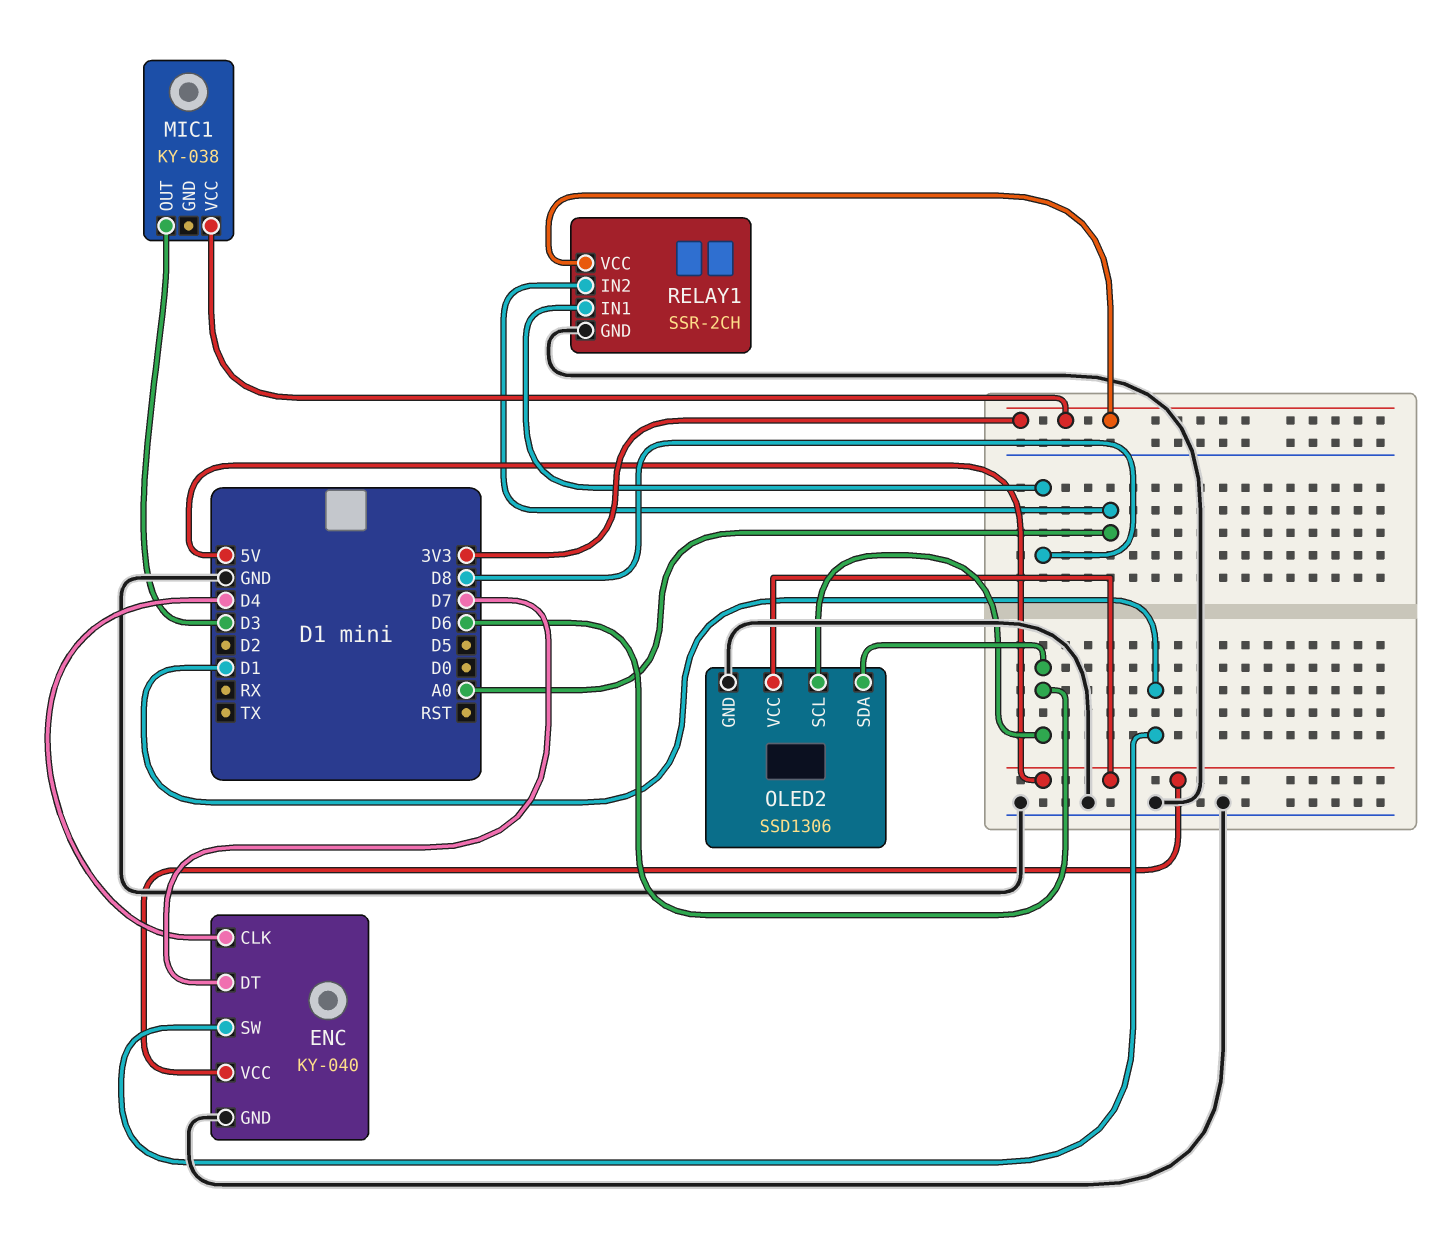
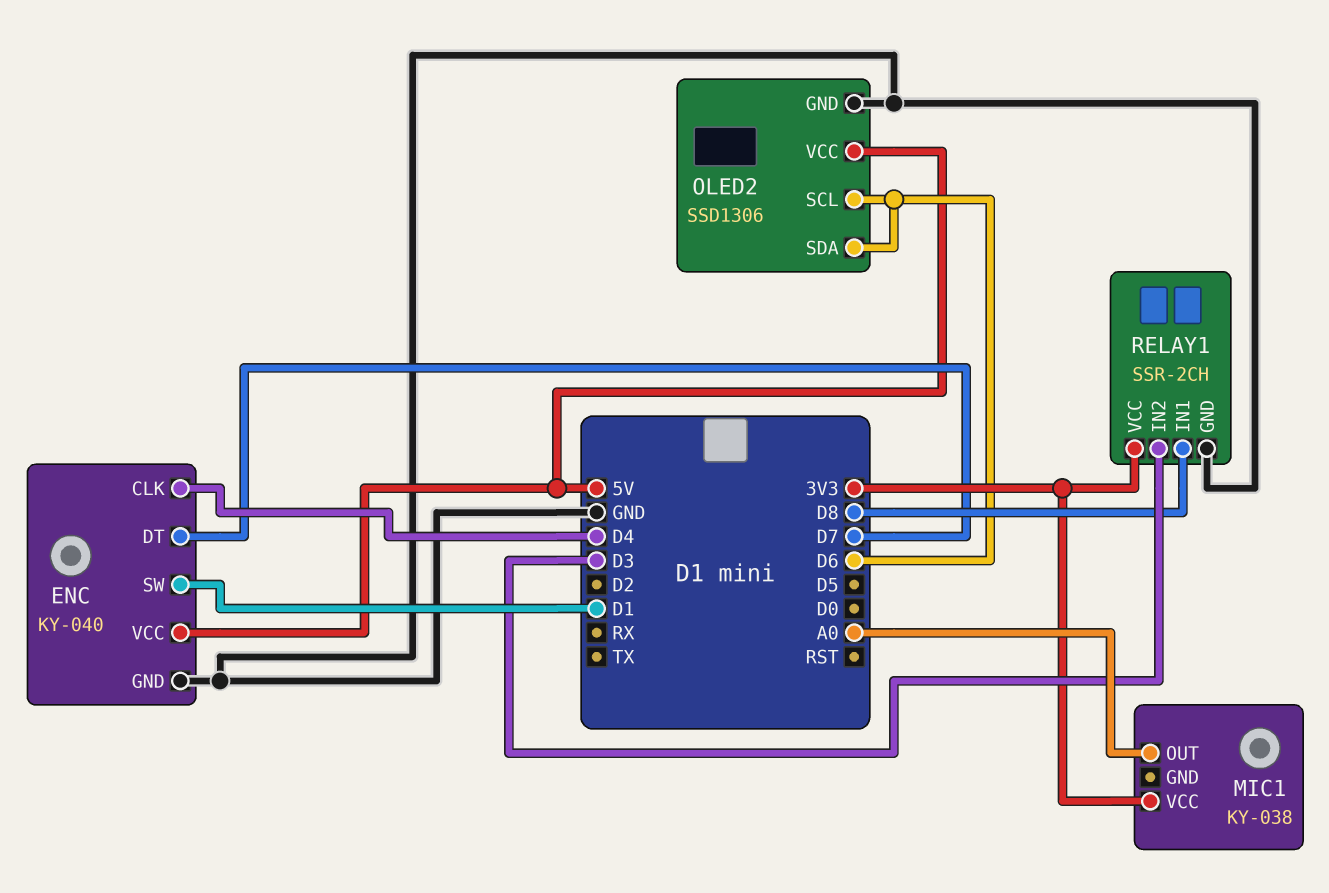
MIC1 pin OUT: D3 -> A0
RELAY1 pin IN2: A0 -> D3

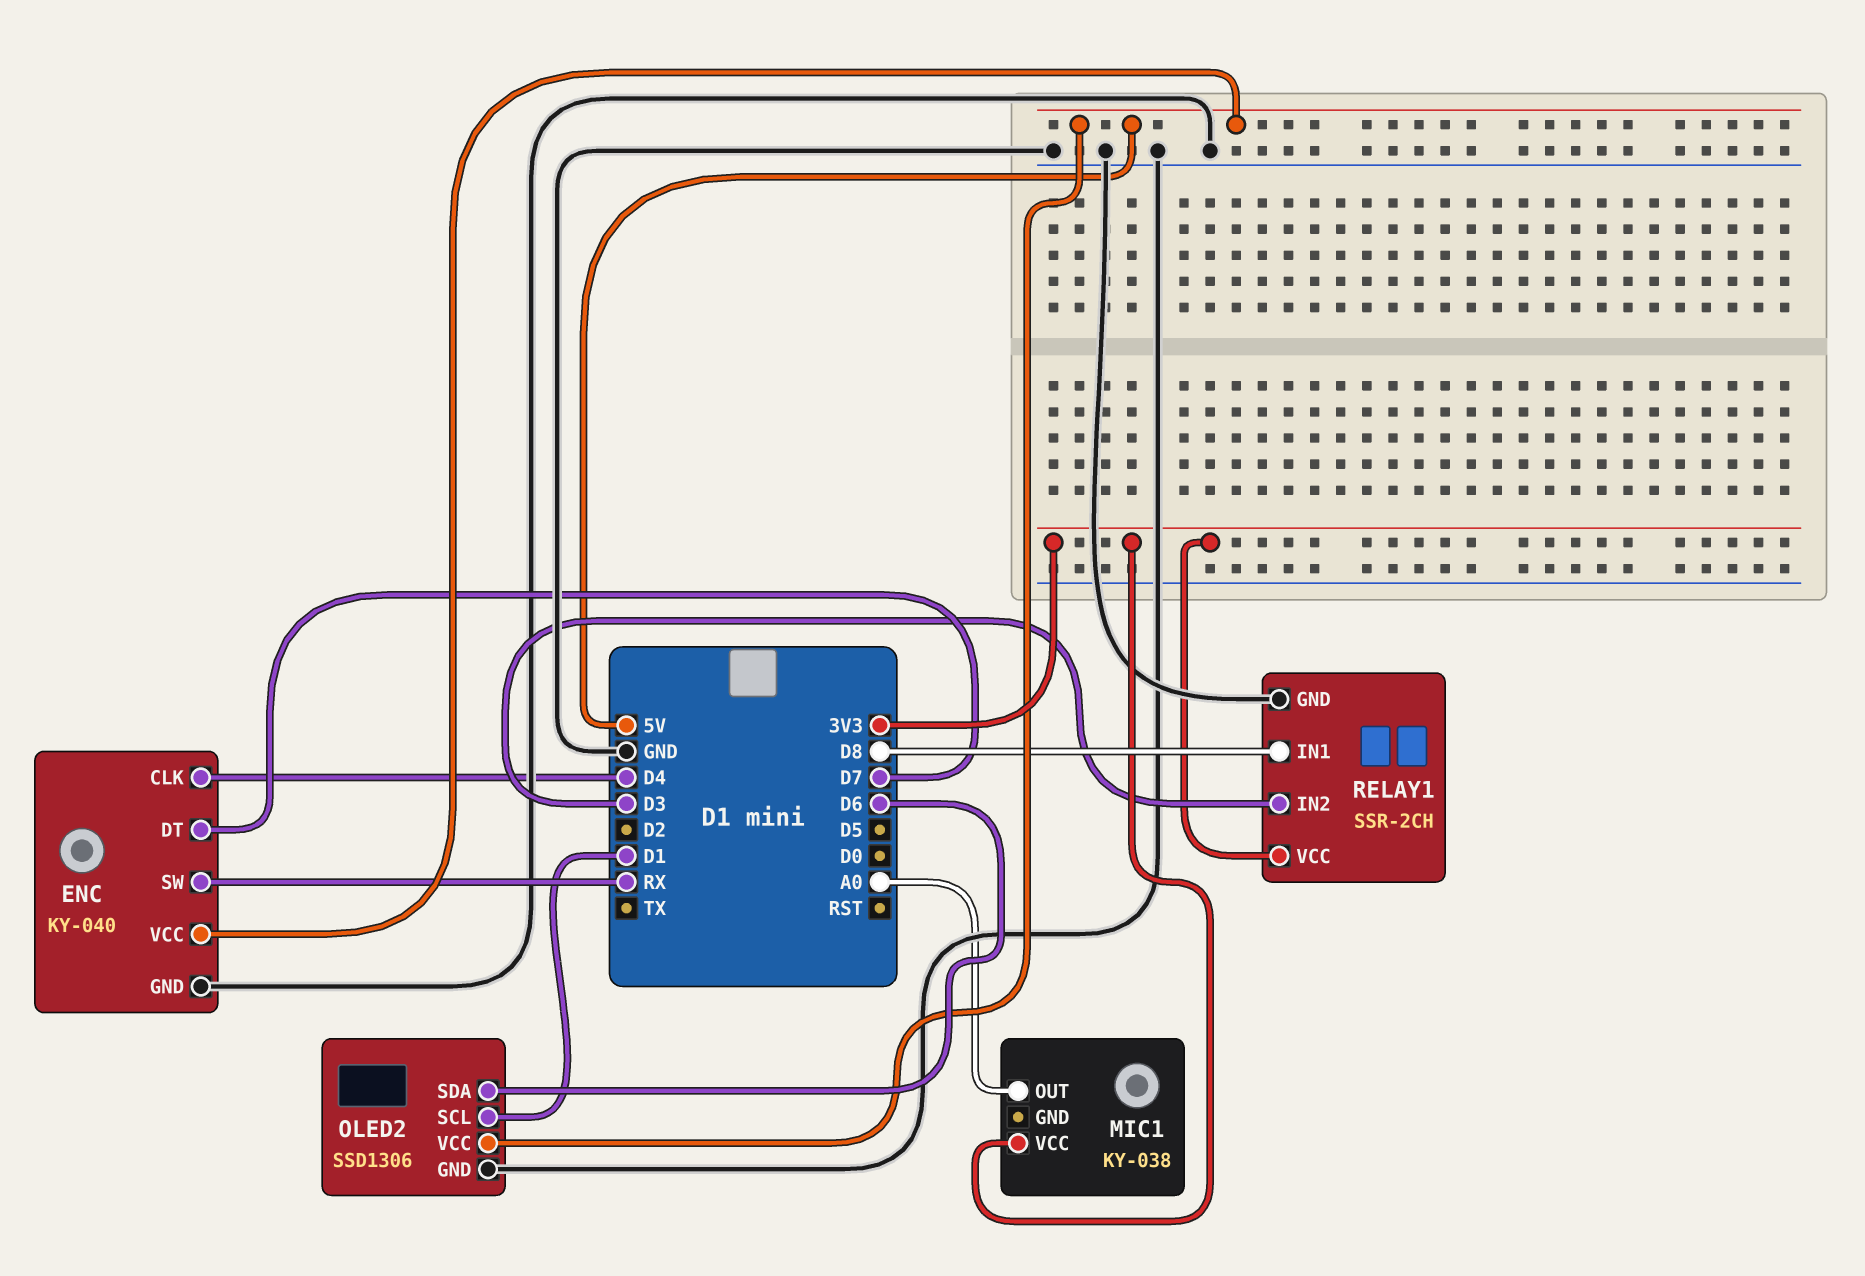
ENC pin SW: D1 -> RX
OLED2 pin SCL: D6 -> D1

